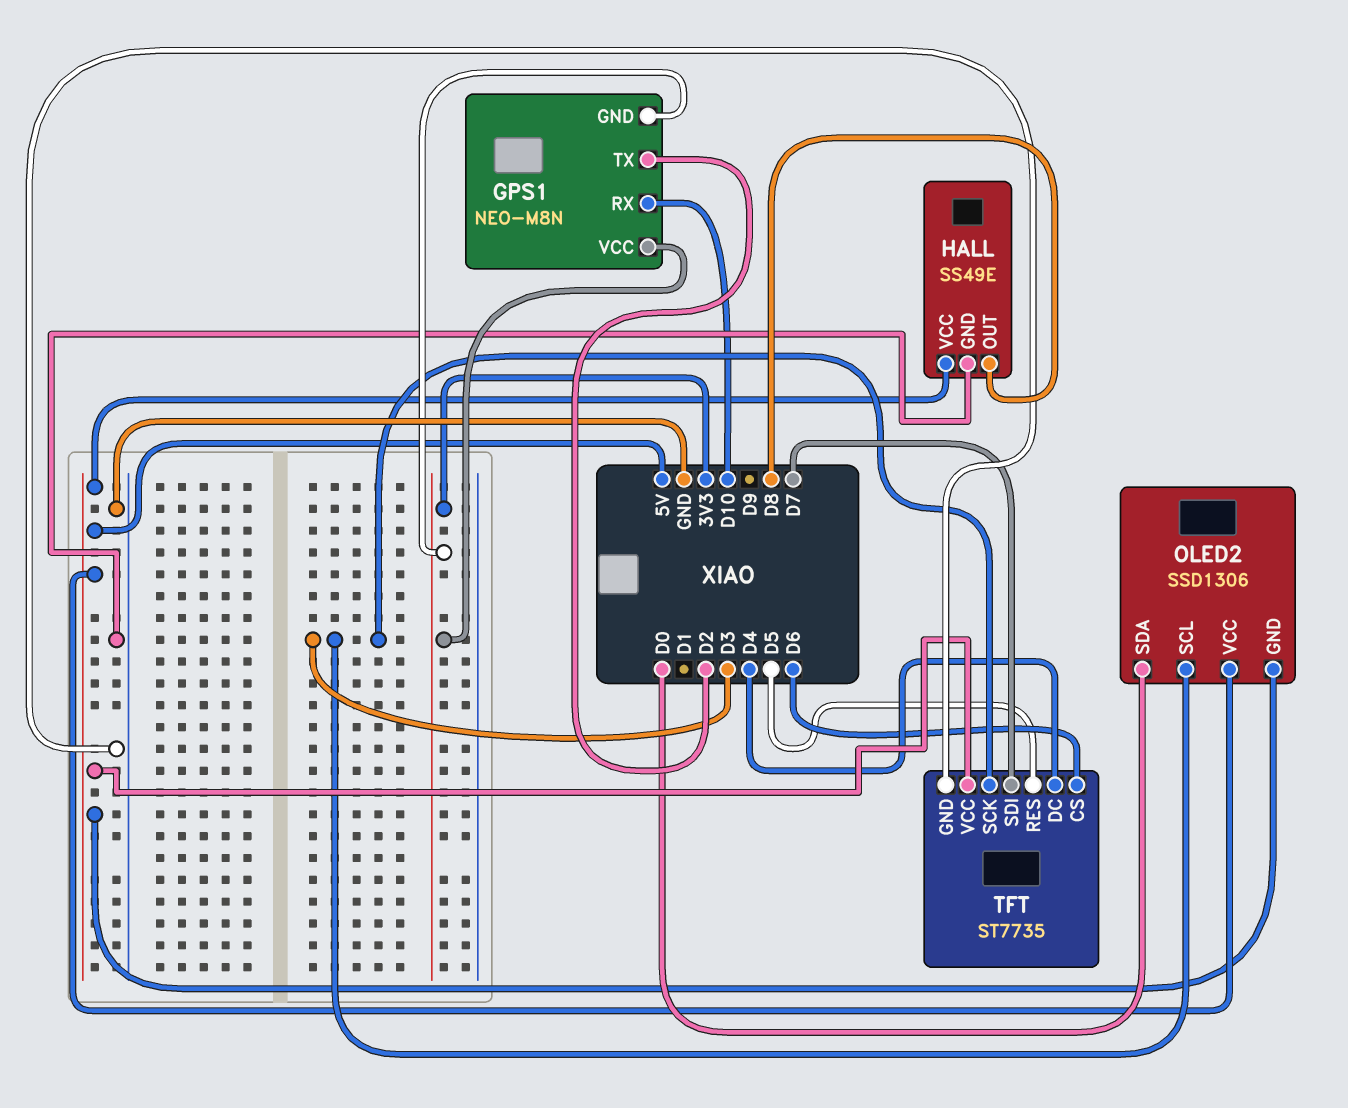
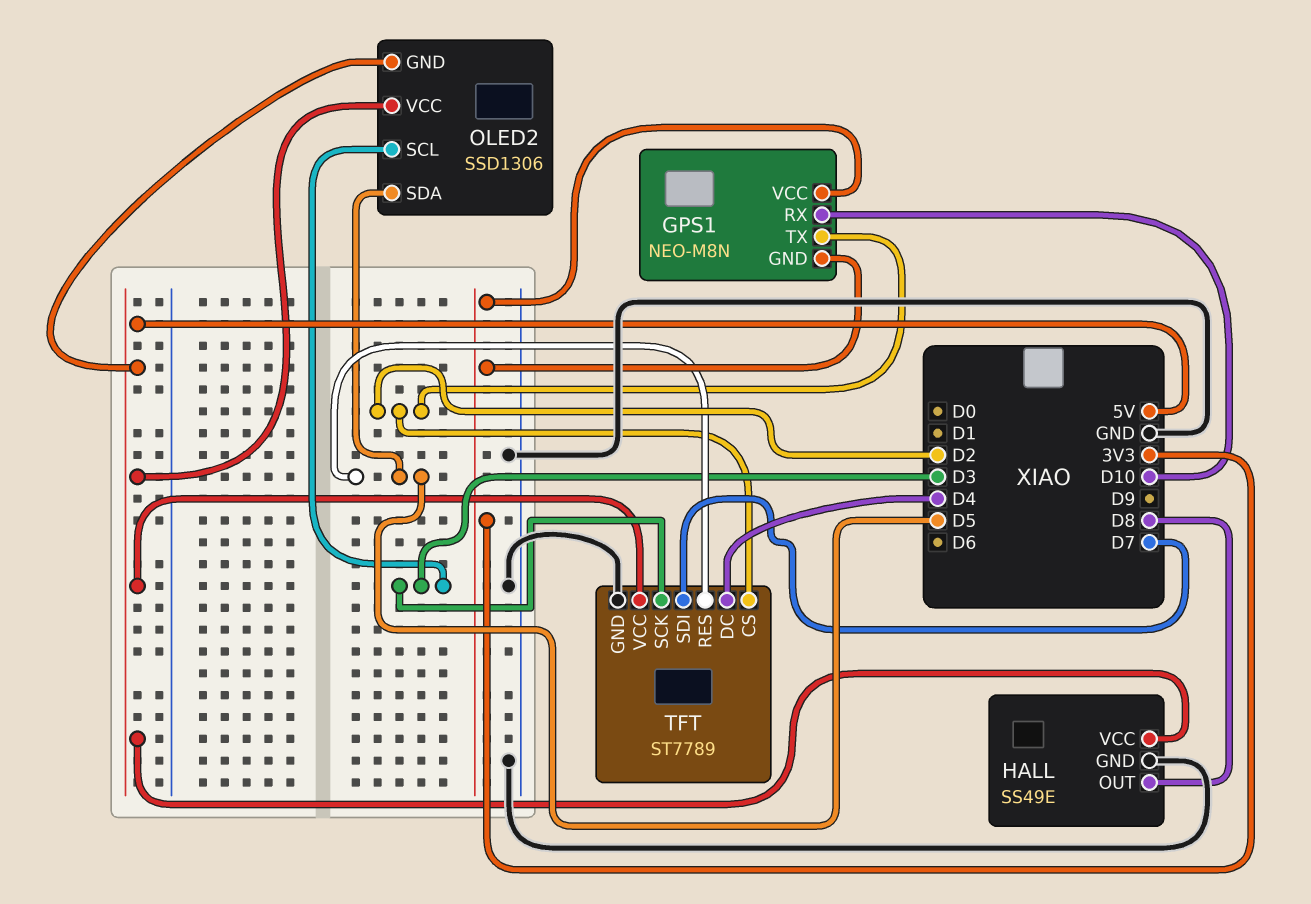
OLED2 pin SDA: D0 -> D5
TFT: ST7735 -> ST7789
TFT pin CS: D6 -> D2

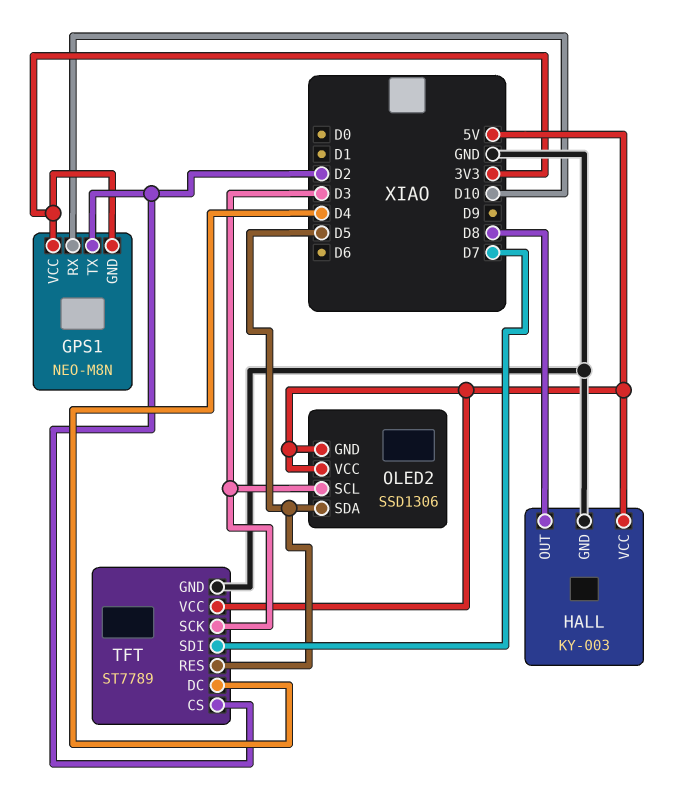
HALL: SS49E -> KY-003

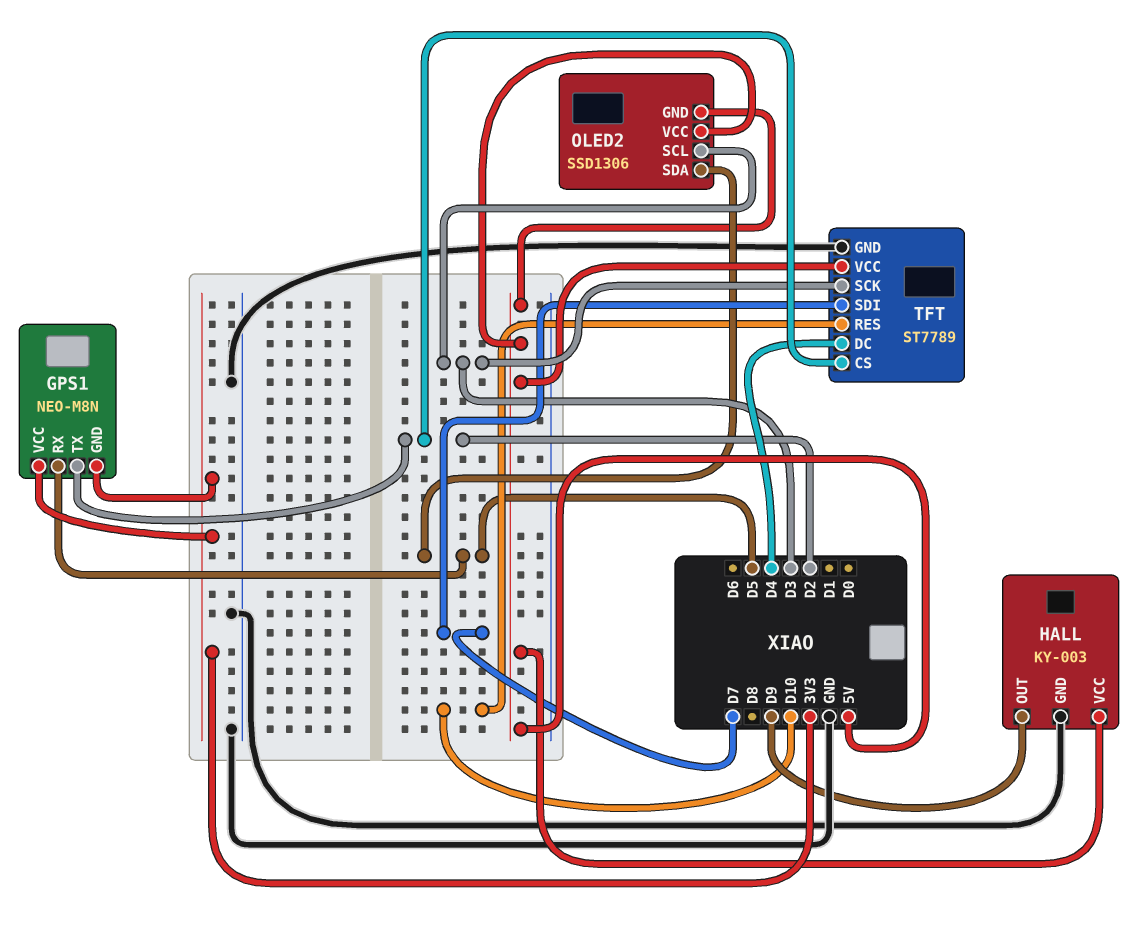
GPS1 pin RX: D10 -> D5
HALL pin OUT: D8 -> D9
TFT pin RES: D5 -> D10

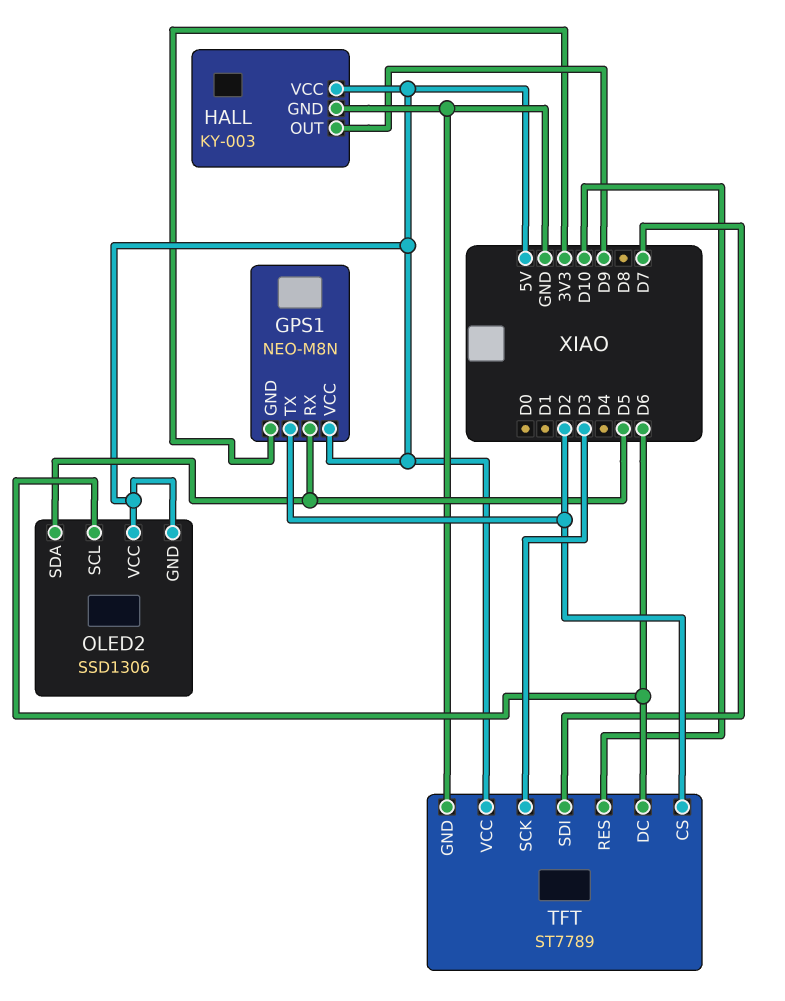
GPS1 pin VCC: 3V3 -> 5V
OLED2 pin SCL: D3 -> D6
TFT pin DC: D4 -> D6

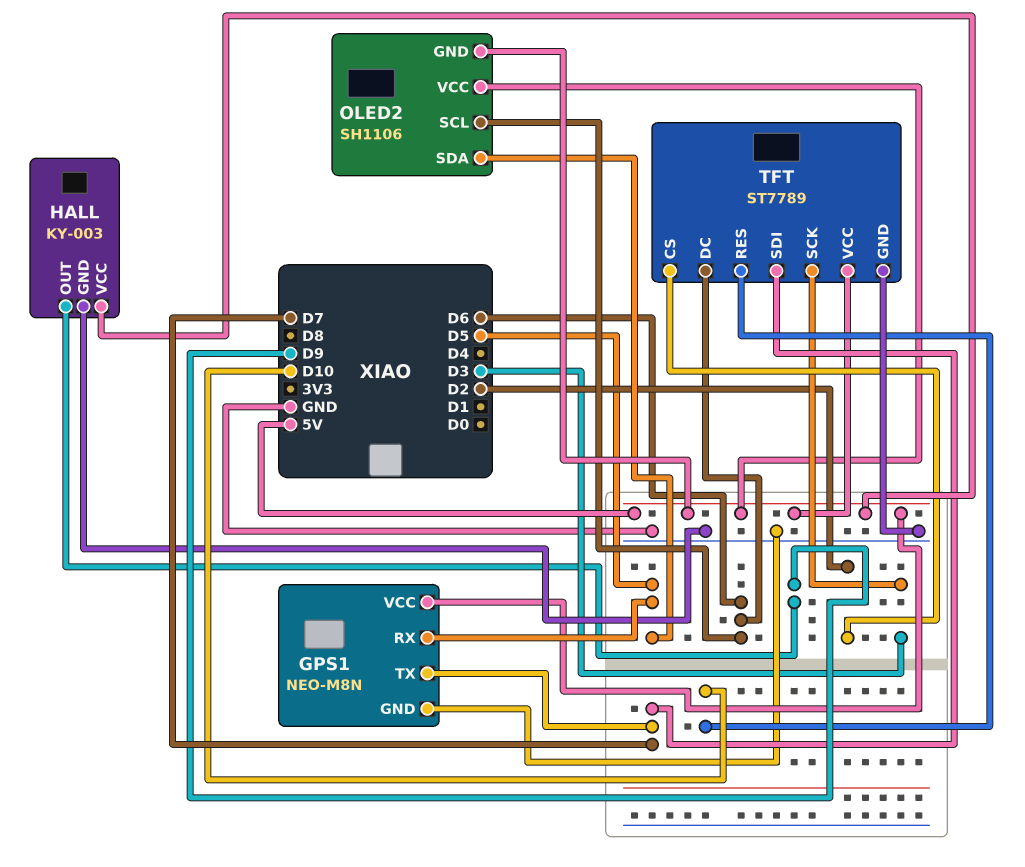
GPS1 pin GND: 3V3 -> GND
GPS1 pin TX: D2 -> D7
OLED2: SSD1306 -> SH1106

